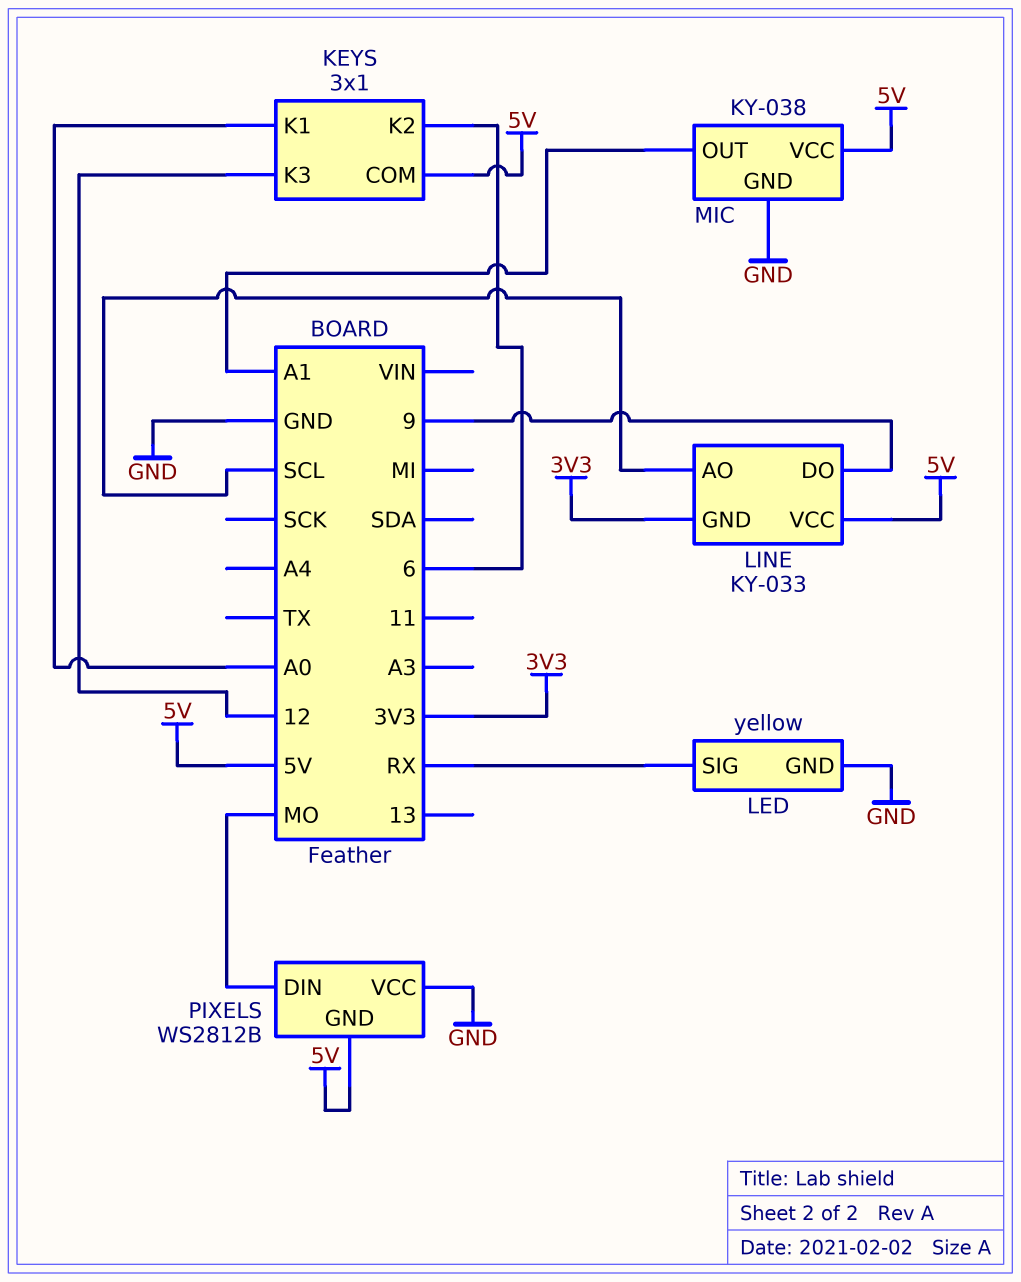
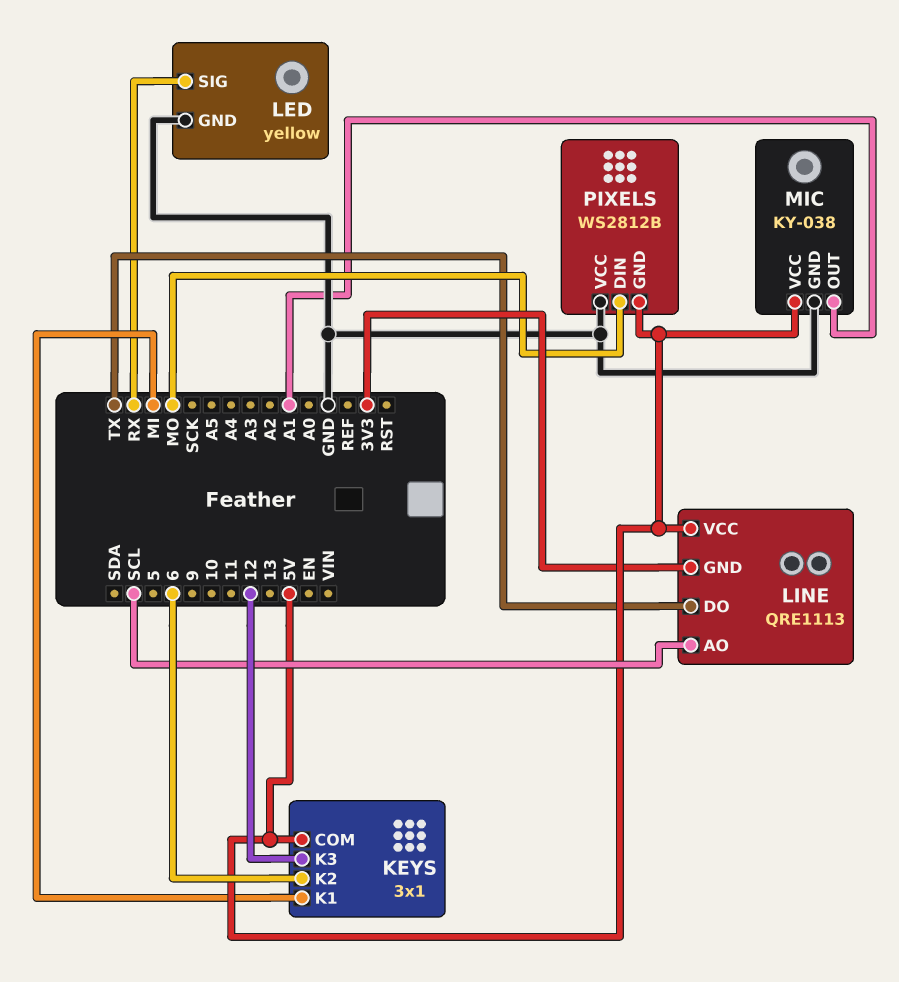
KEYS pin K1: A0 -> MI
LINE: KY-033 -> QRE1113
LINE pin DO: 9 -> TX

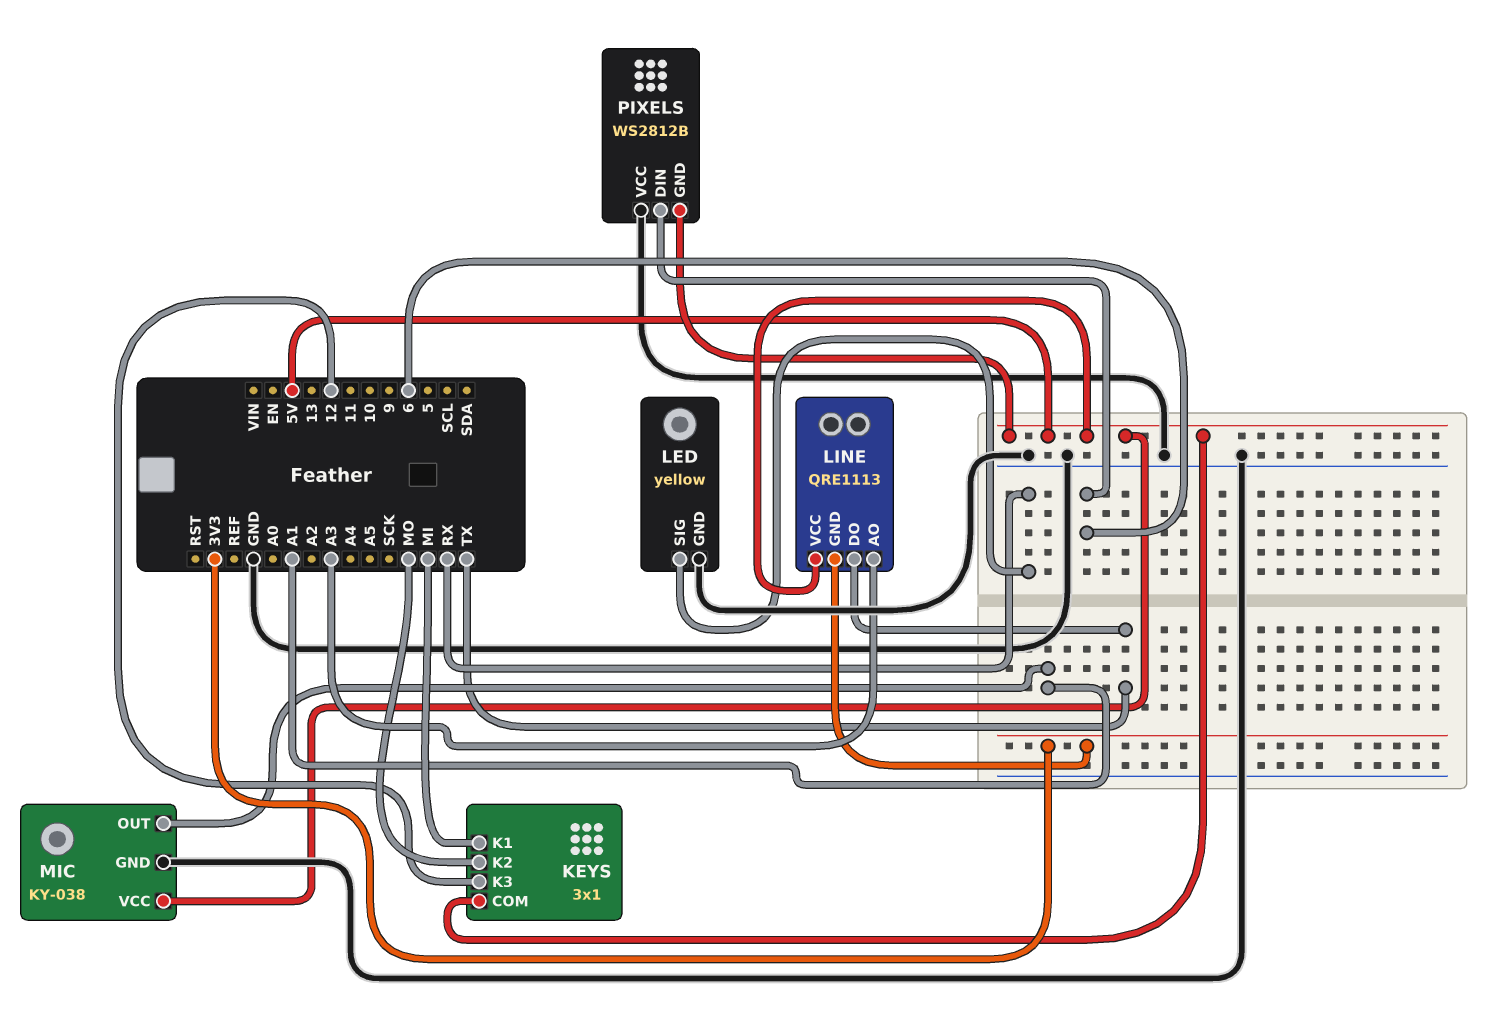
KEYS pin K2: 6 -> MO
LINE pin AO: SCL -> A3
PIXELS pin DIN: MO -> 6

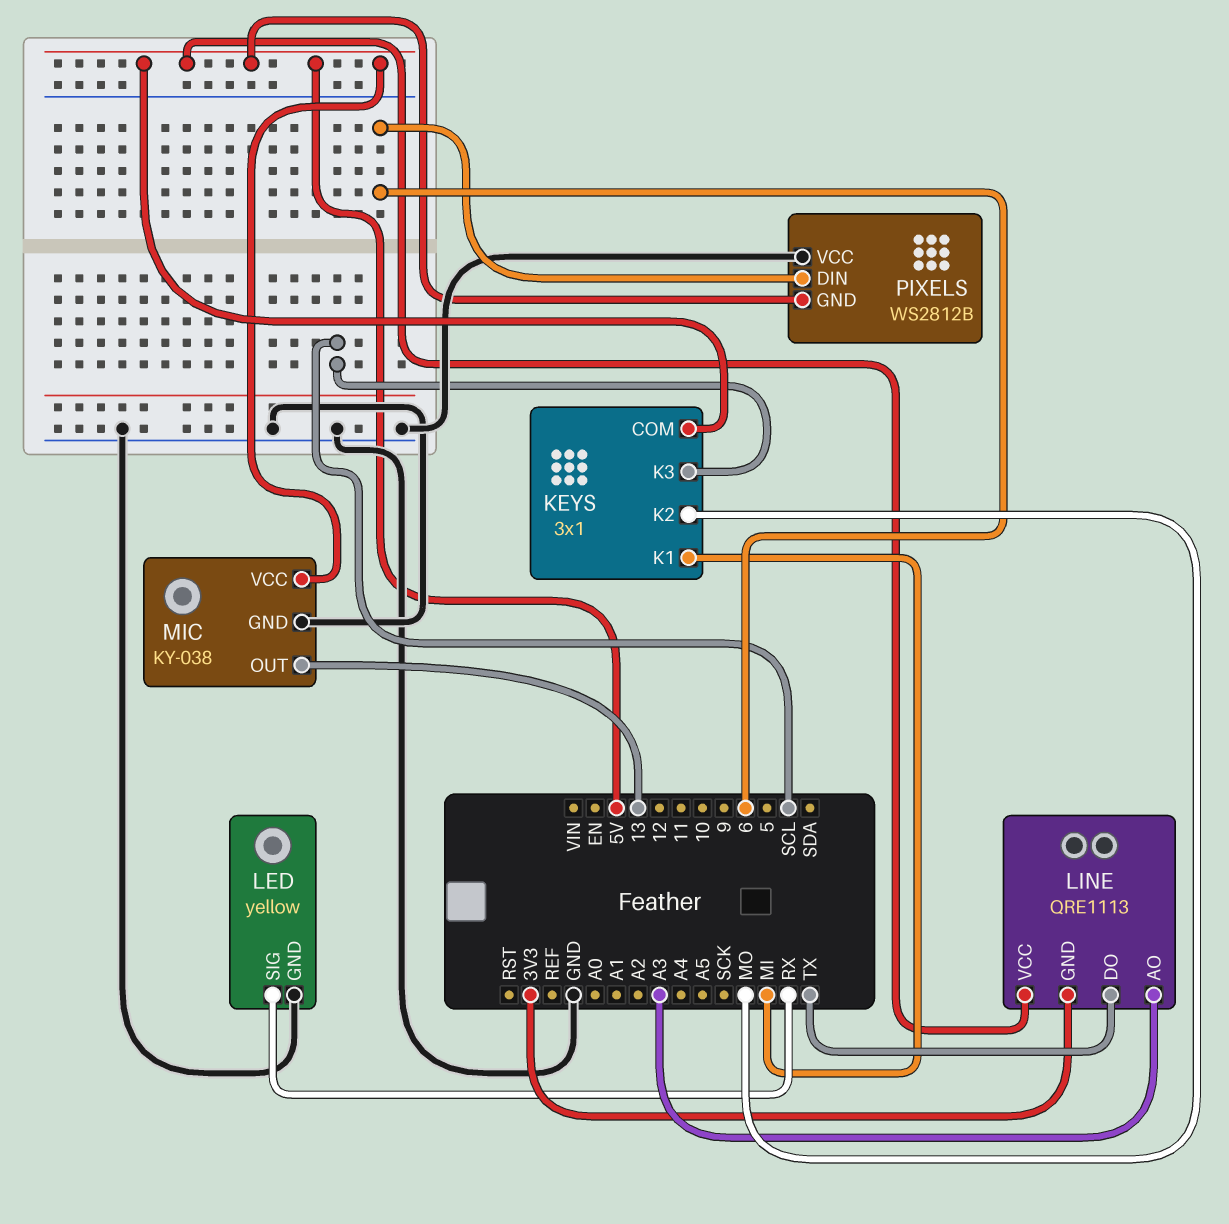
KEYS pin K3: 12 -> SCL
MIC pin OUT: A1 -> 13

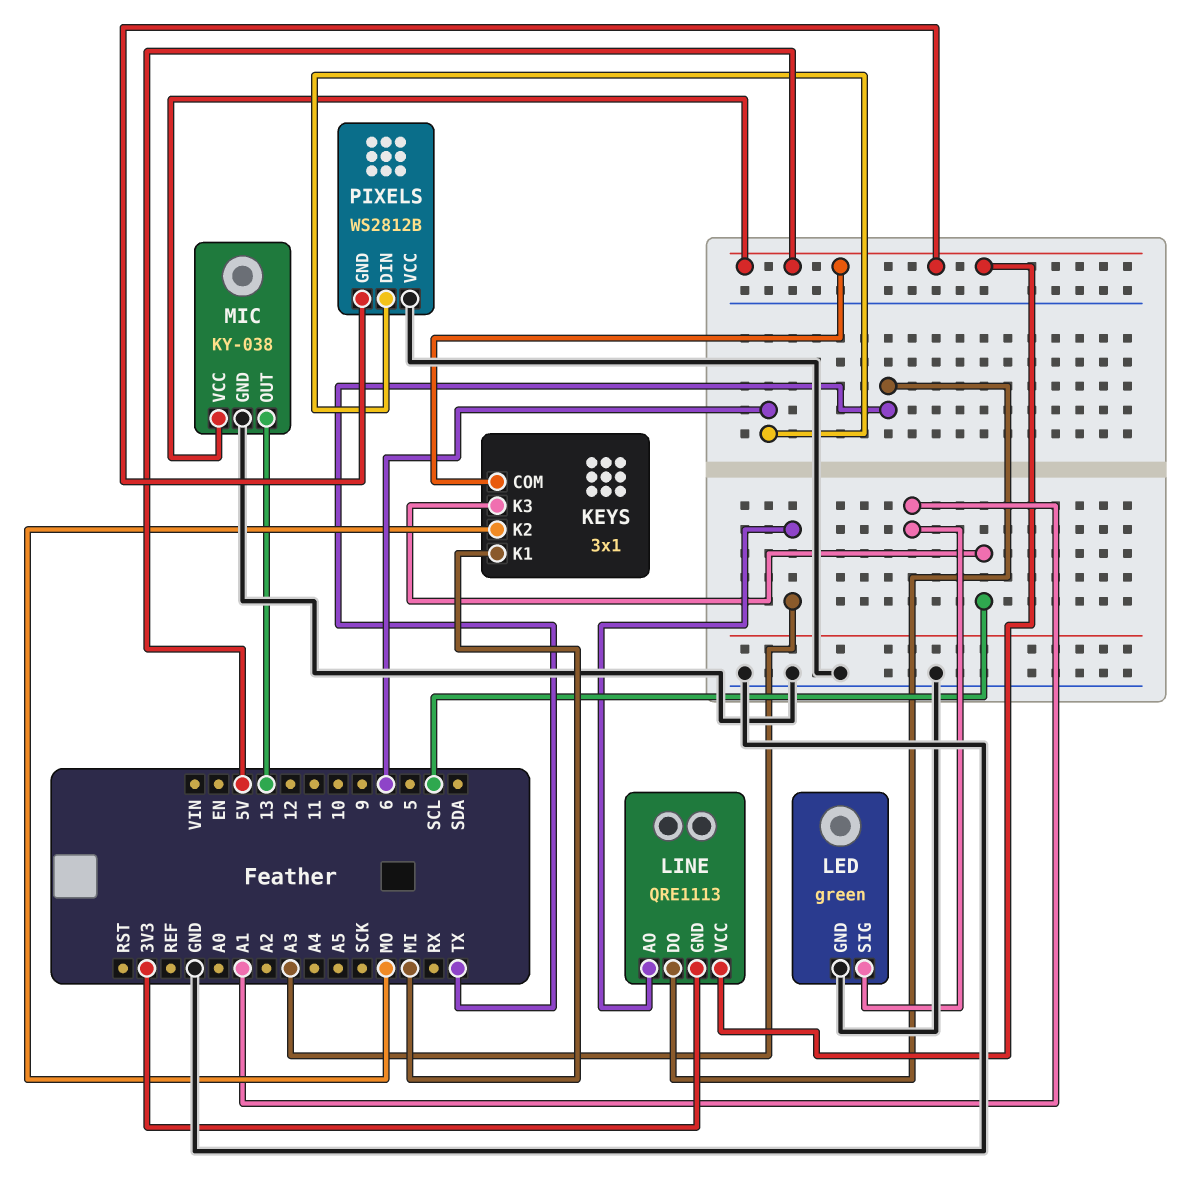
LED: yellow -> green
LED pin SIG: RX -> A1

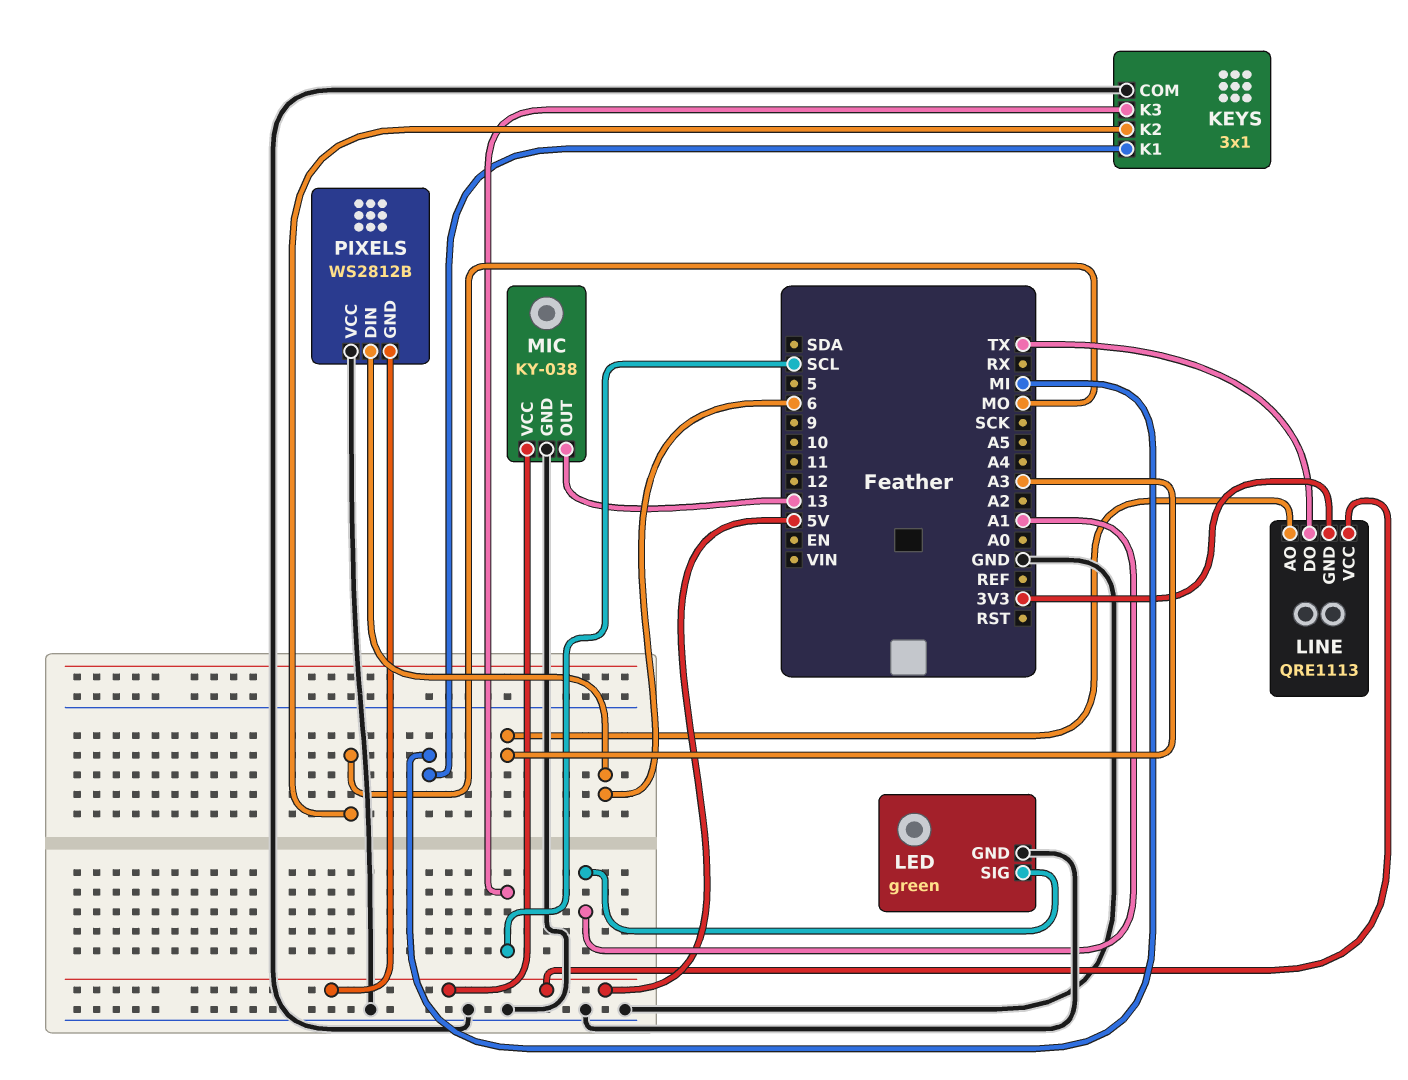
KEYS pin COM: 5V -> GND

